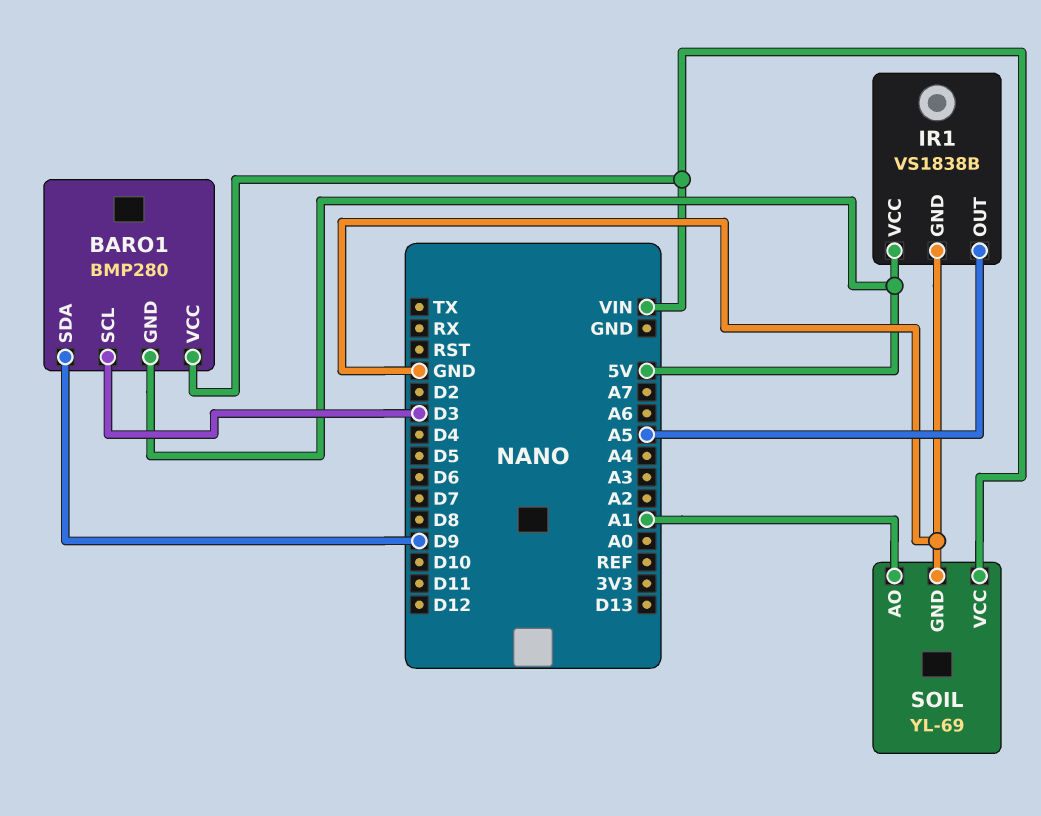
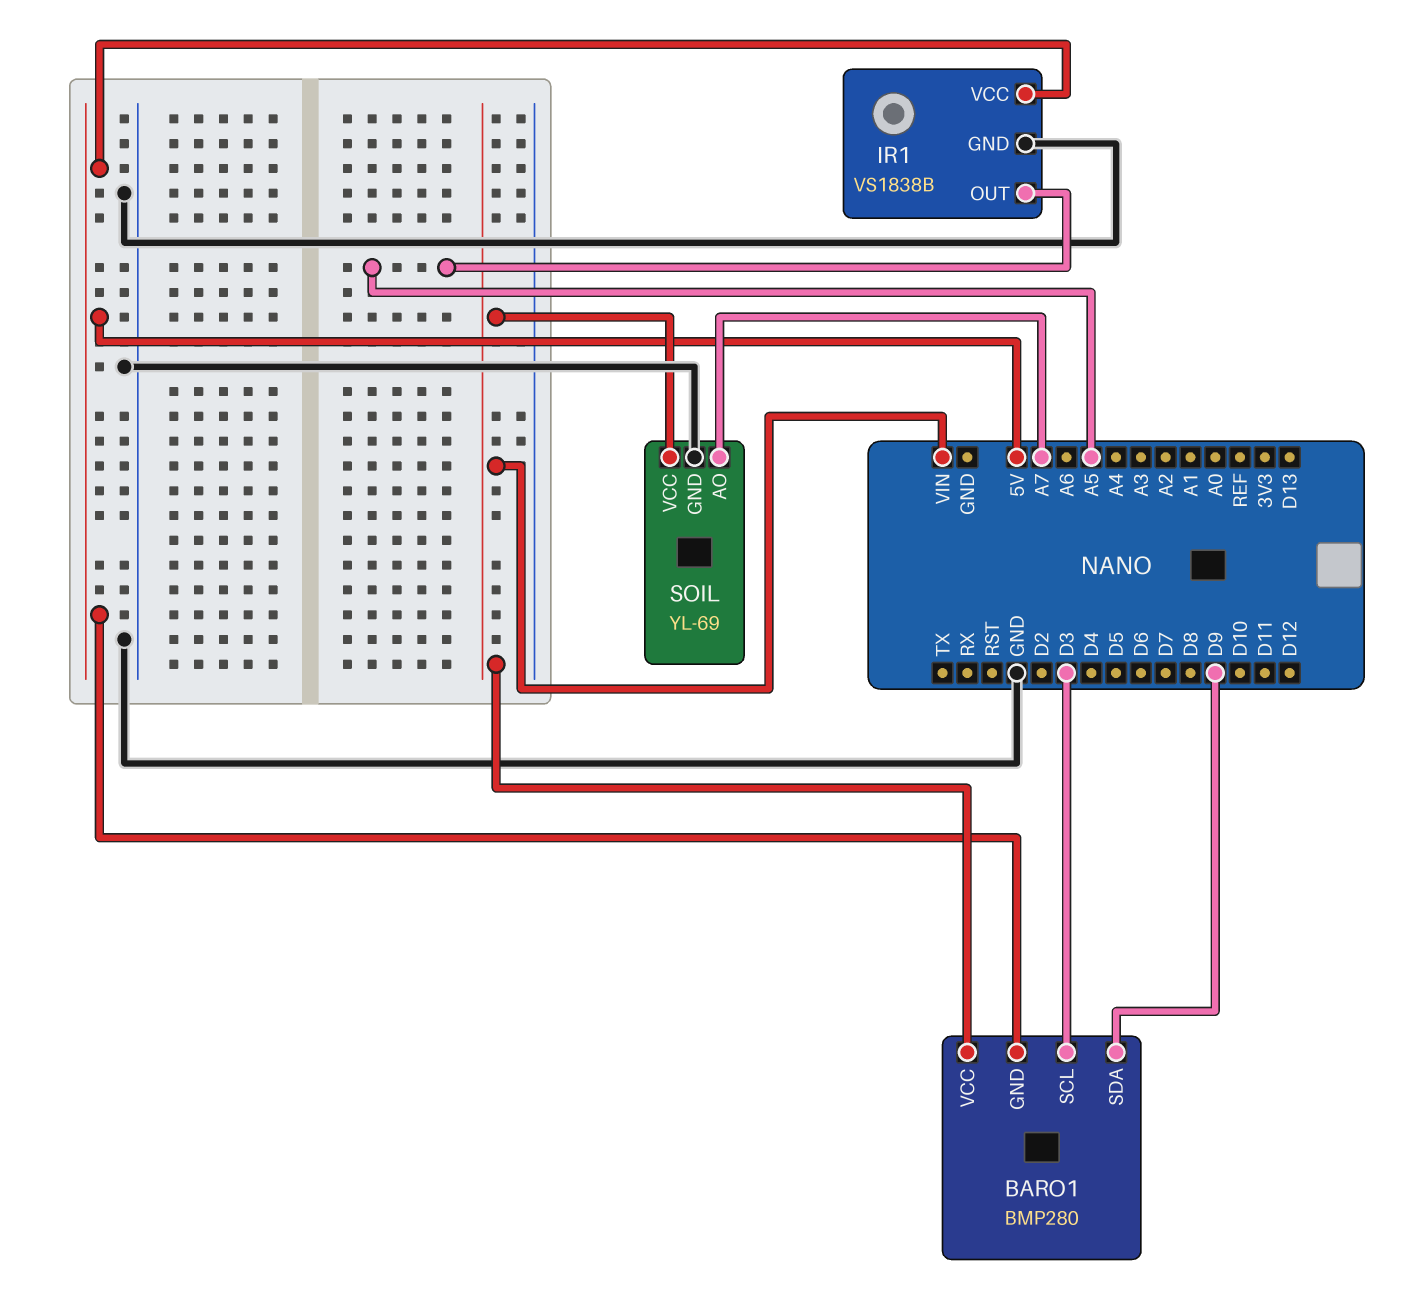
SOIL pin AO: A1 -> A7

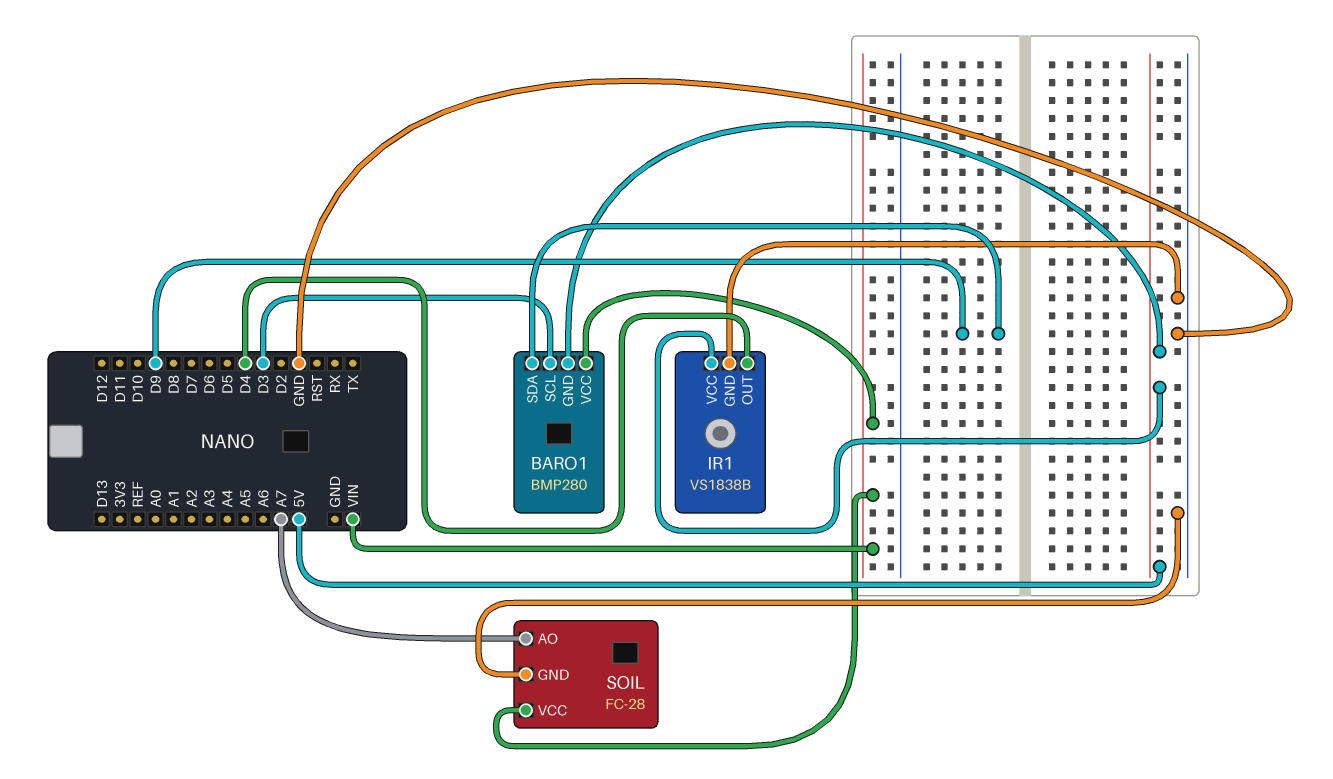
IR1 pin OUT: A5 -> D4
SOIL: YL-69 -> FC-28

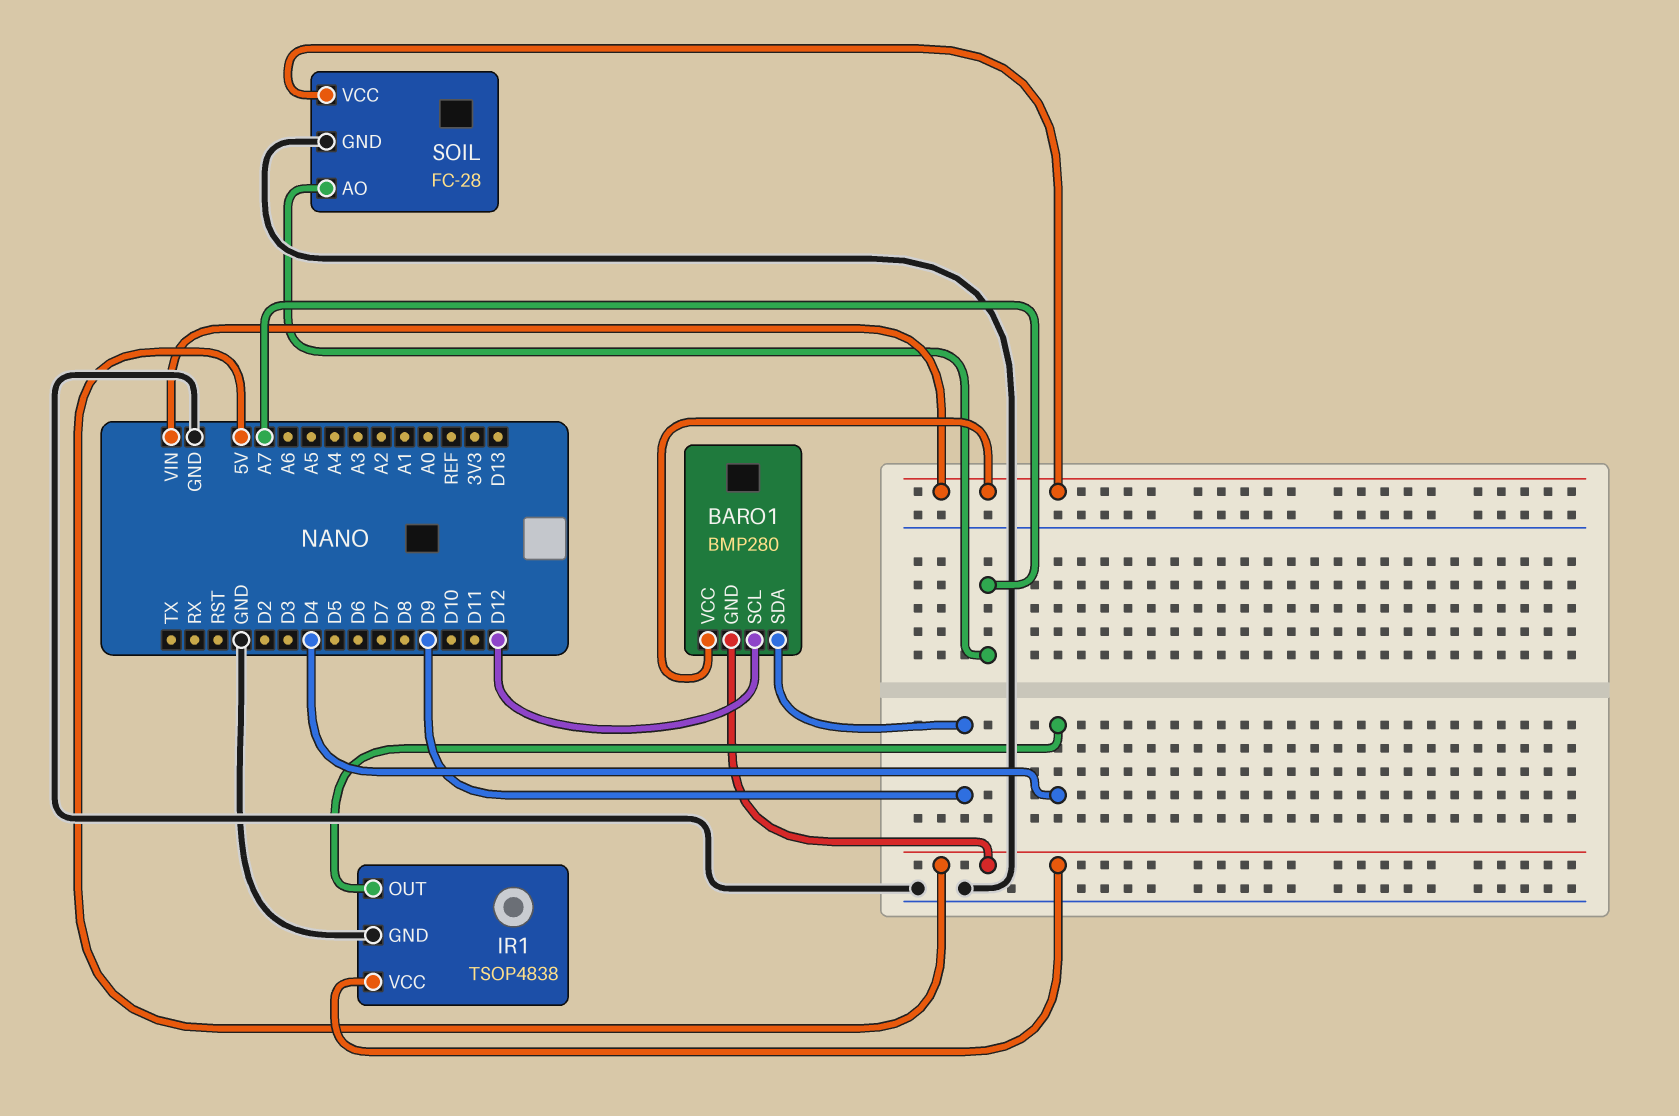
BARO1 pin SCL: D3 -> D12
IR1: VS1838B -> TSOP4838

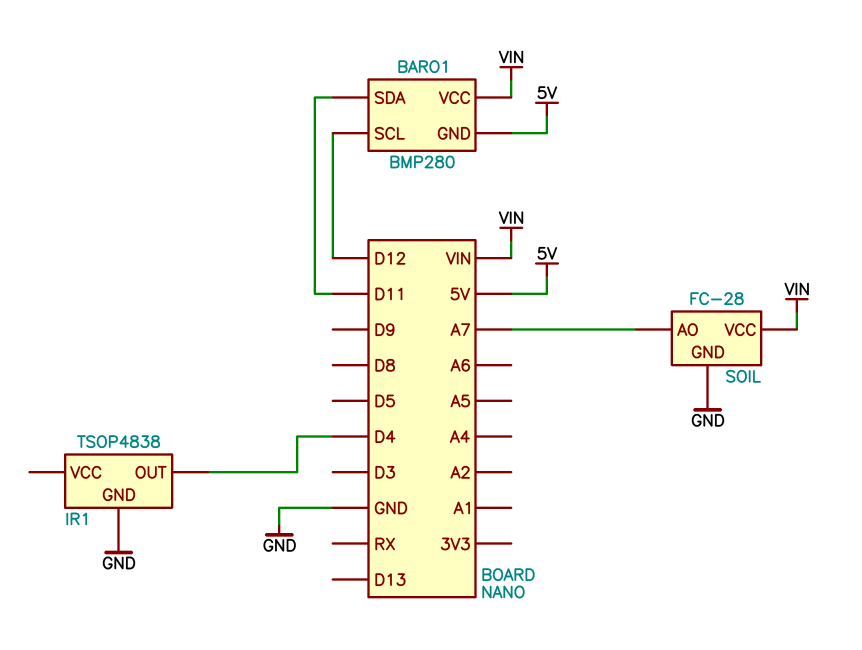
BARO1 pin SDA: D9 -> D11
IR1 pin VCC: 5V -> none

